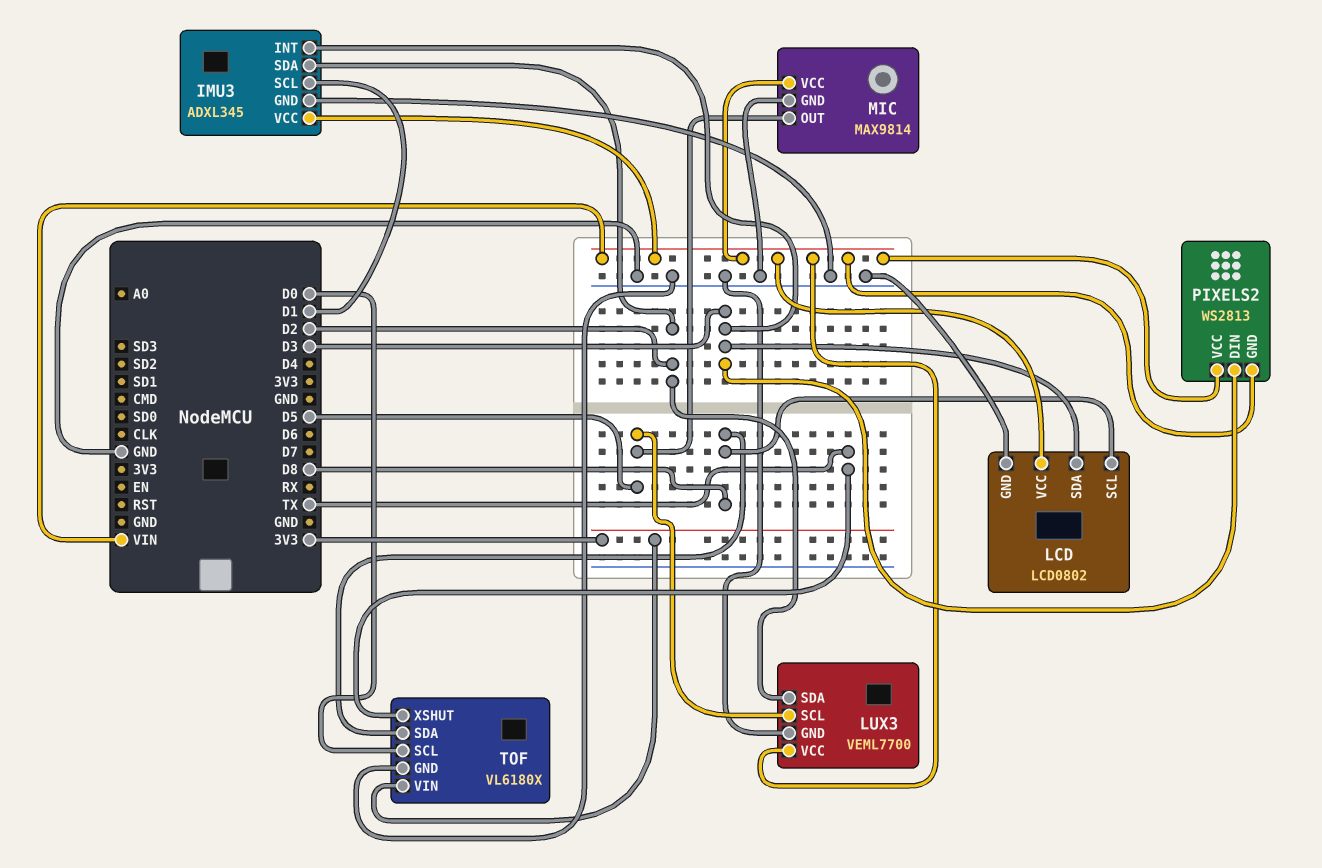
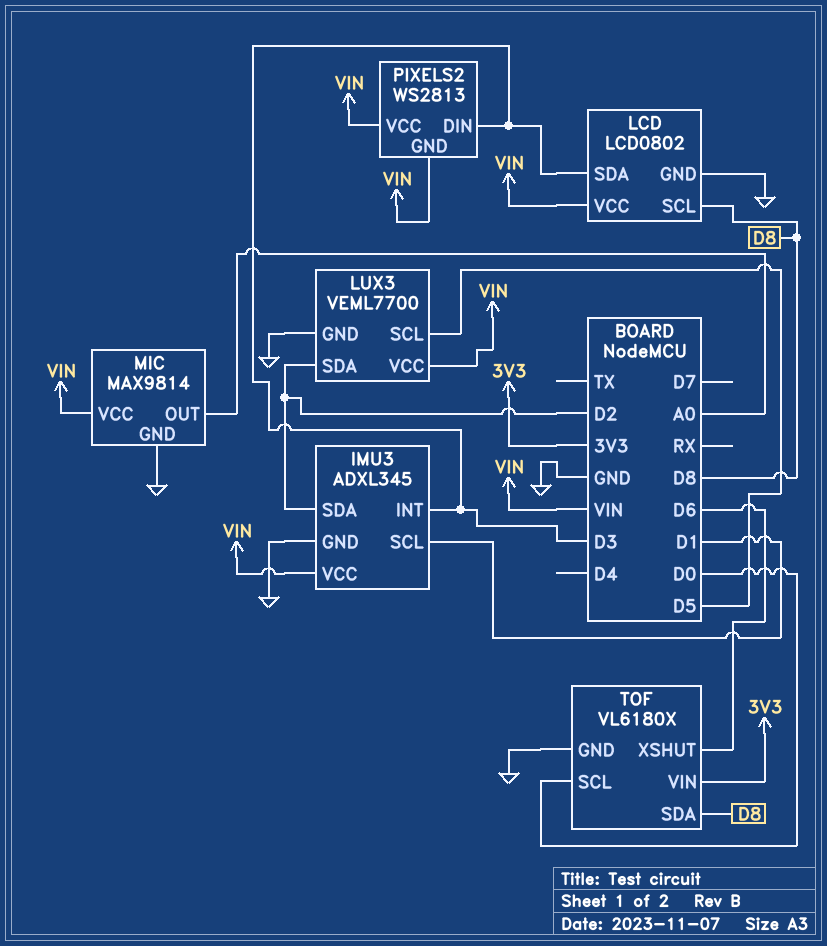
MIC pin OUT: D5 -> A0
TOF pin XSHUT: TX -> D6

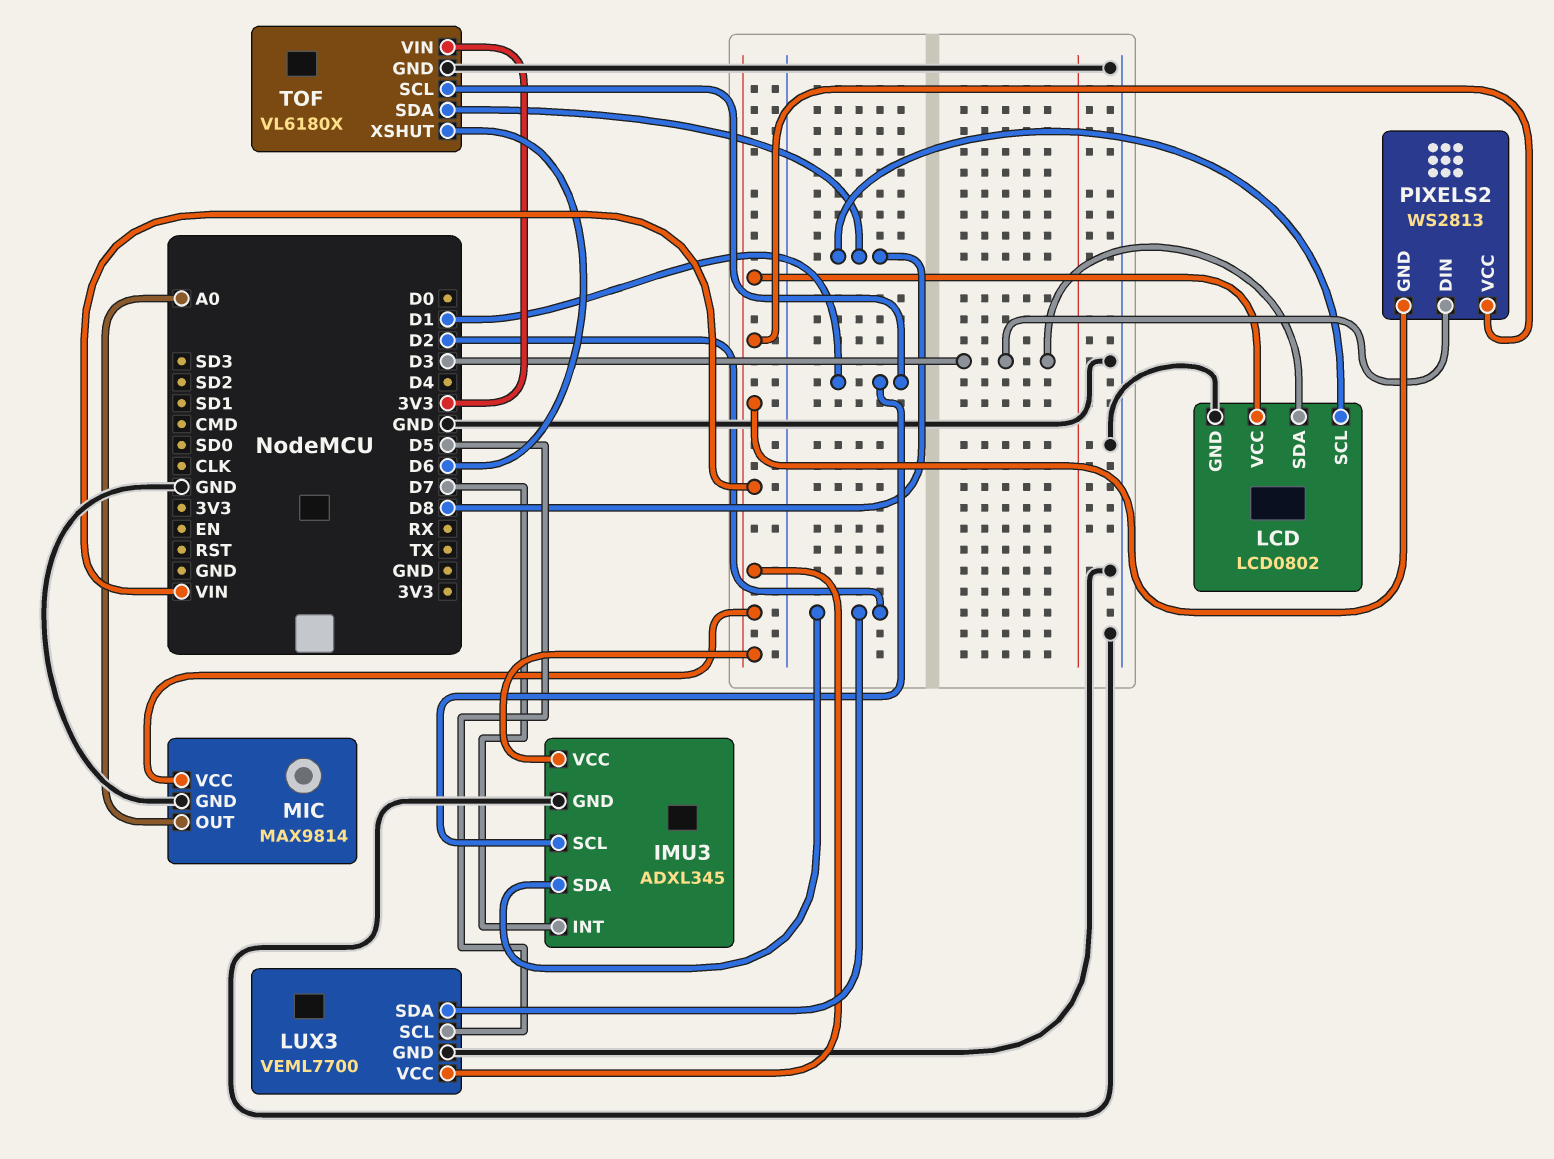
IMU3 pin INT: D3 -> D7
TOF pin SCL: D0 -> D1

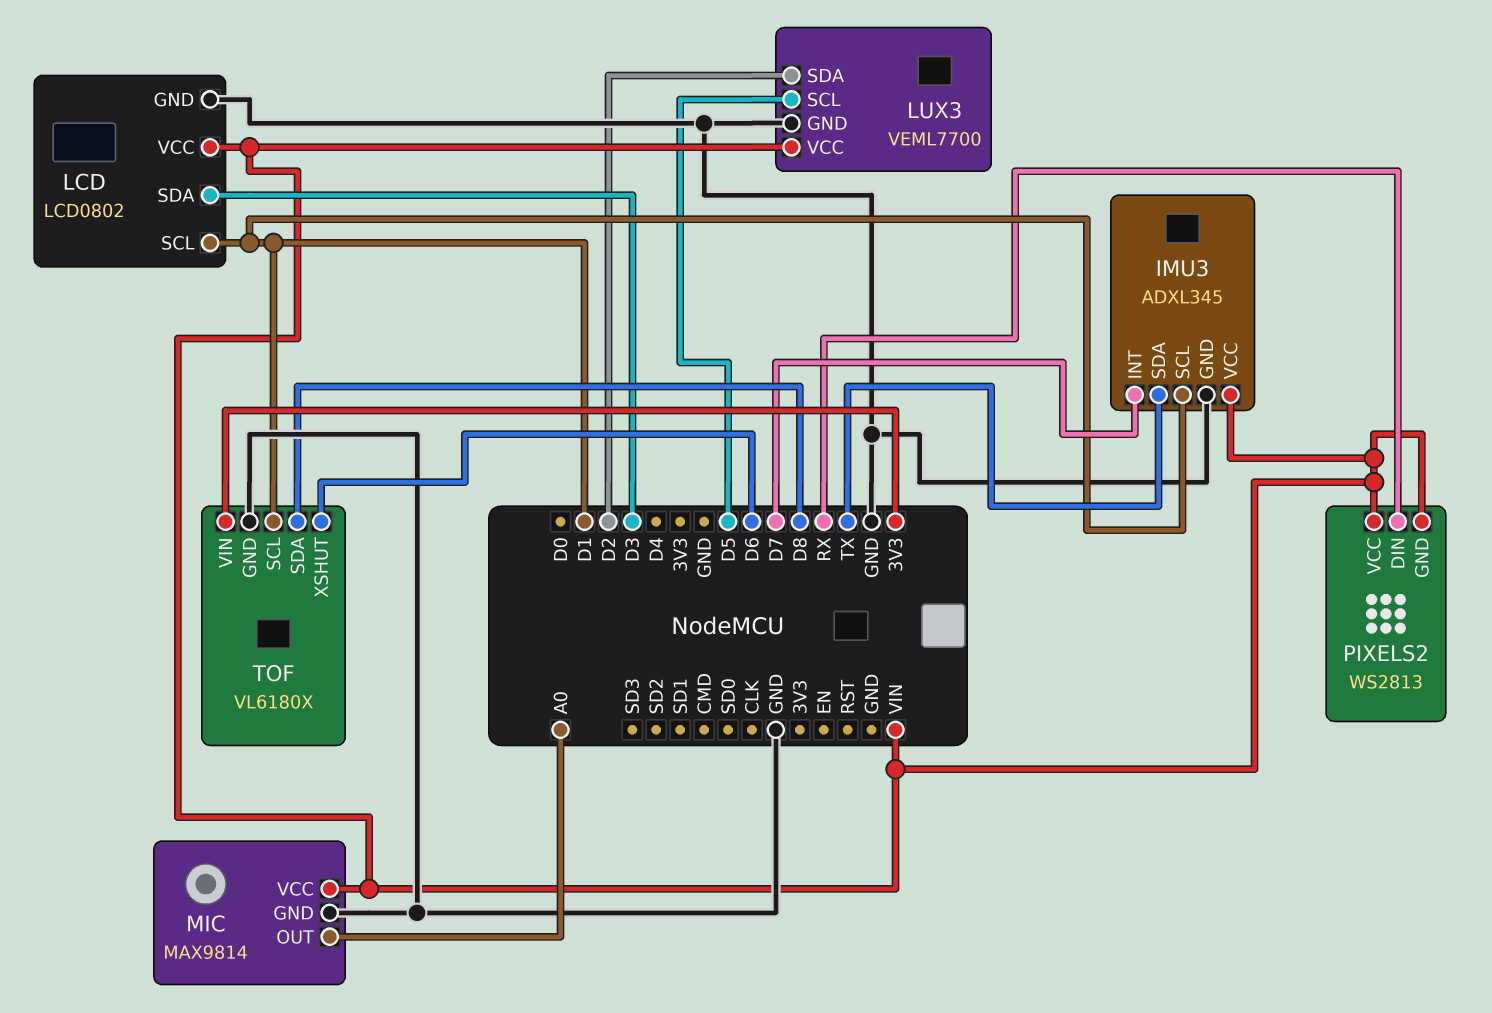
IMU3 pin SDA: D2 -> TX
LCD pin SCL: D8 -> D1
PIXELS2 pin DIN: D3 -> RX

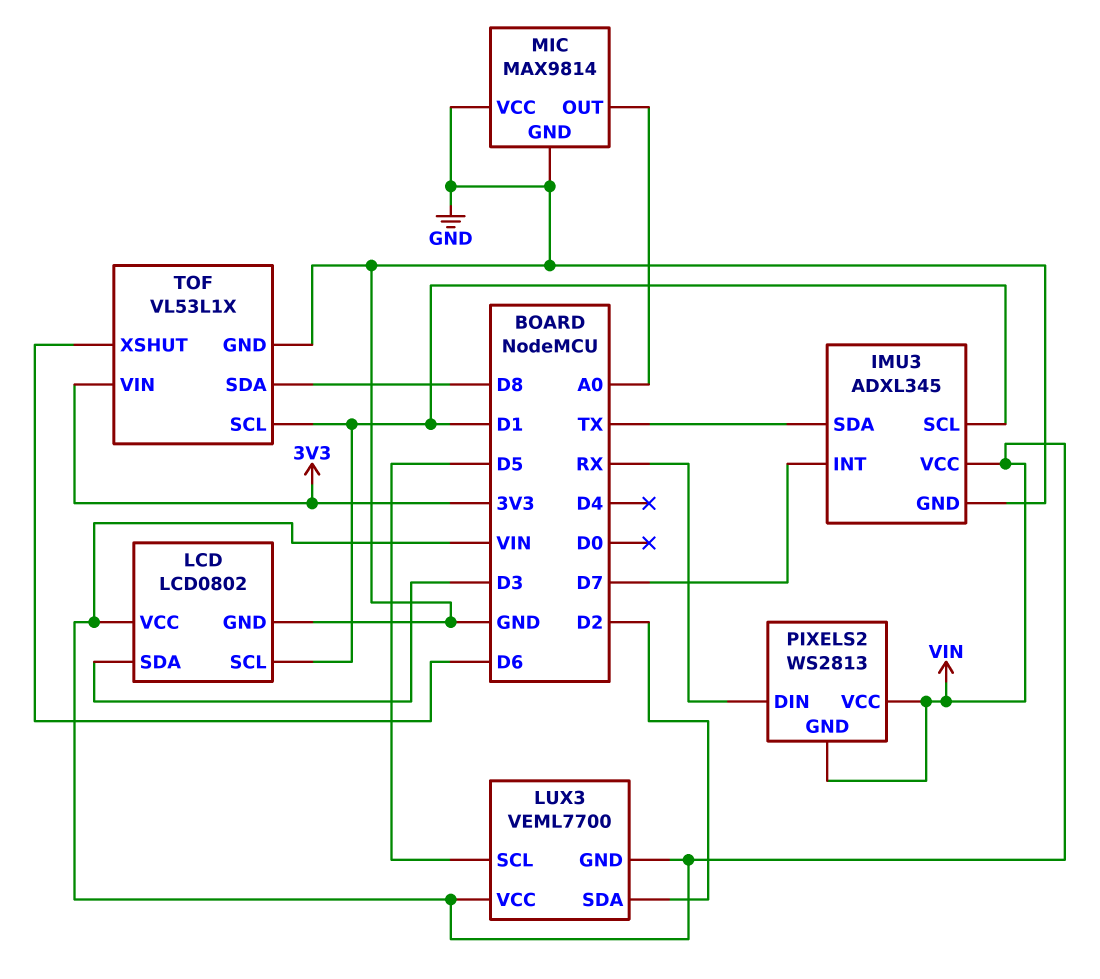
LUX3 pin GND: GND -> VIN
MIC pin VCC: VIN -> GND
TOF: VL6180X -> VL53L1X

